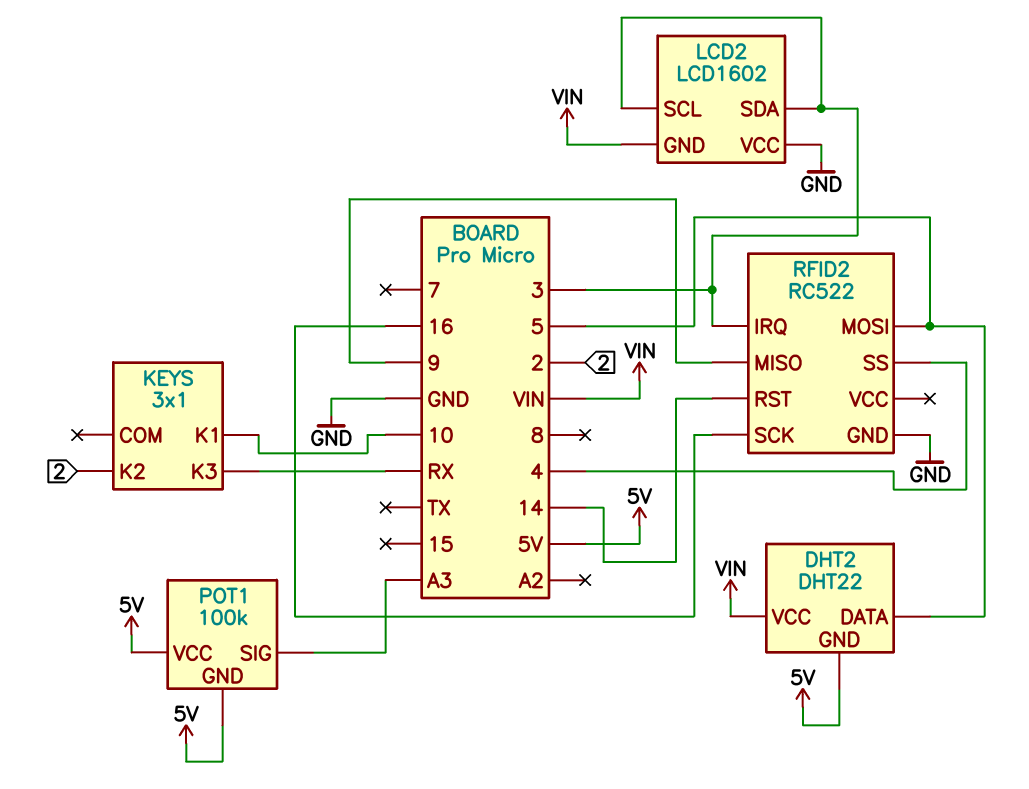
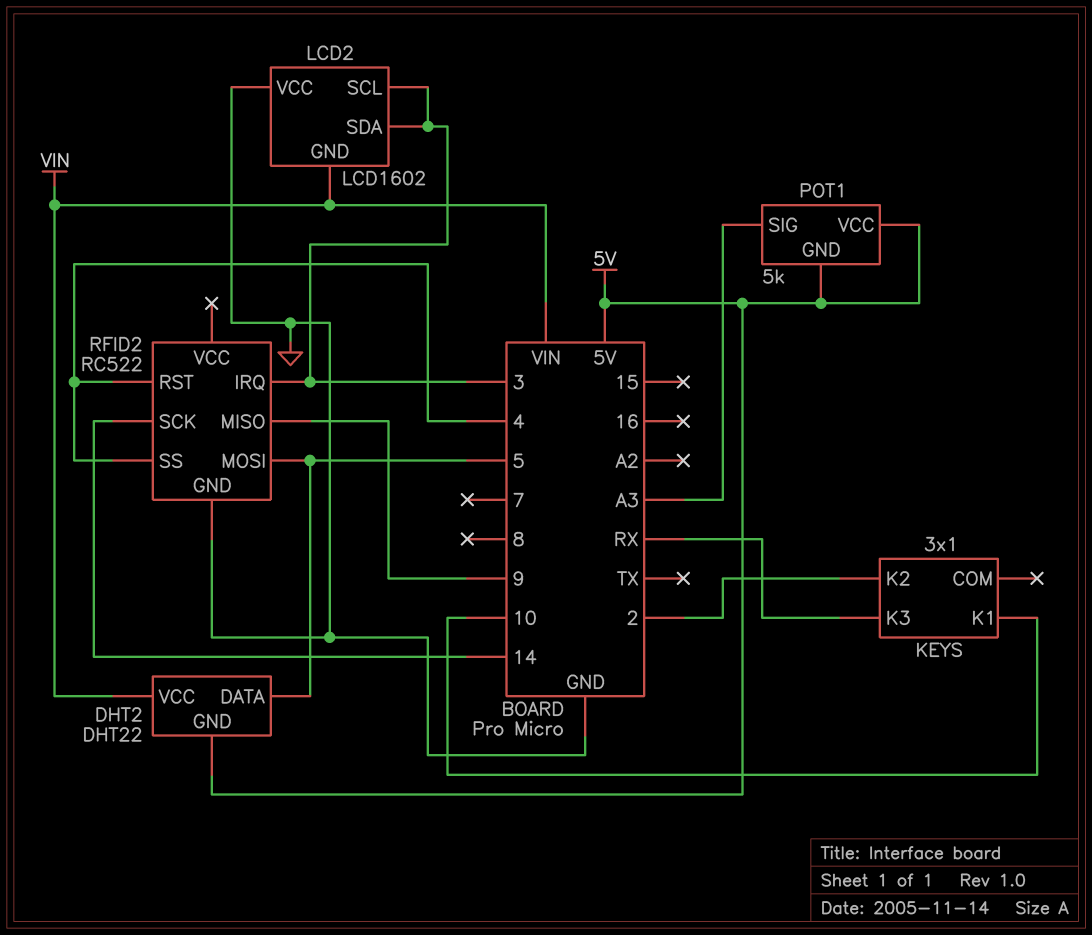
POT1: 100k -> 5k
RFID2 pin RST: 14 -> 4
RFID2 pin SCK: 16 -> 14

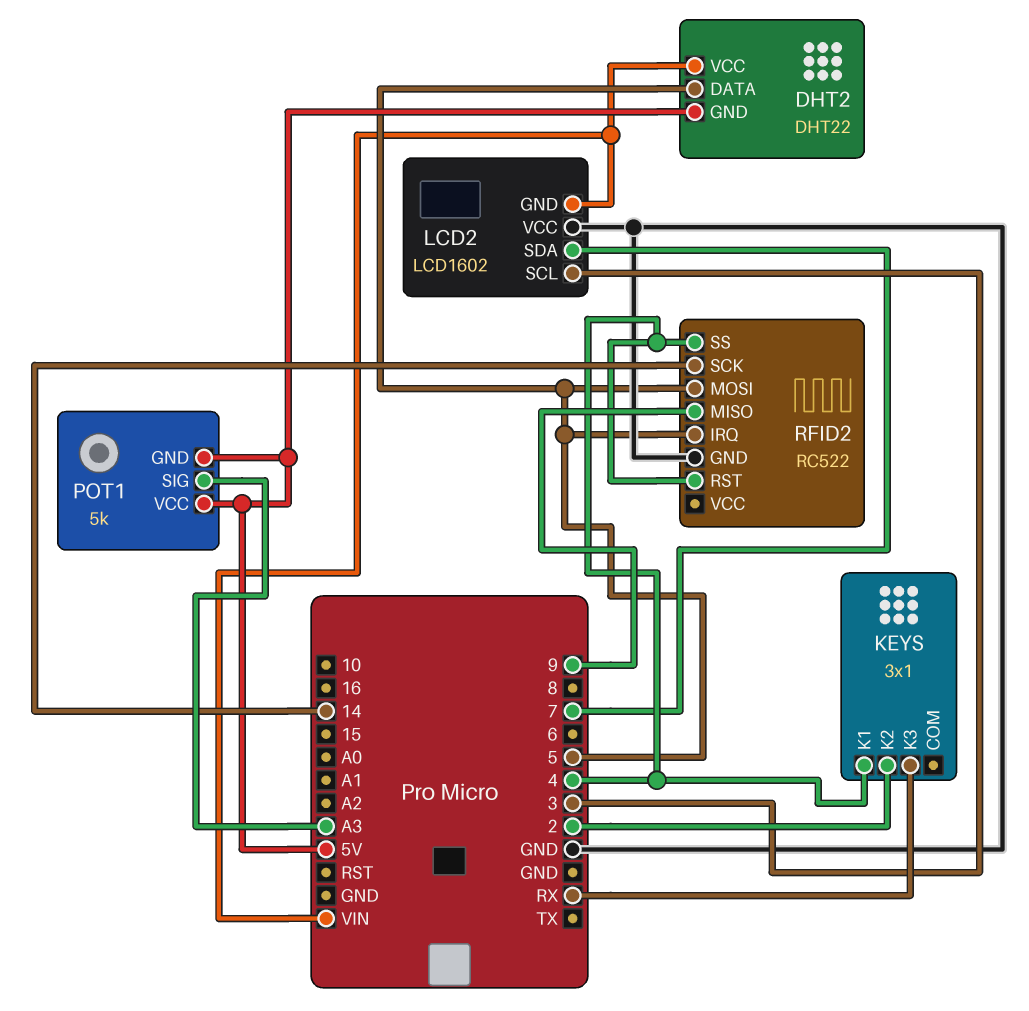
KEYS pin K1: 10 -> 4
LCD2 pin SDA: 3 -> 7
RFID2 pin IRQ: 3 -> 5

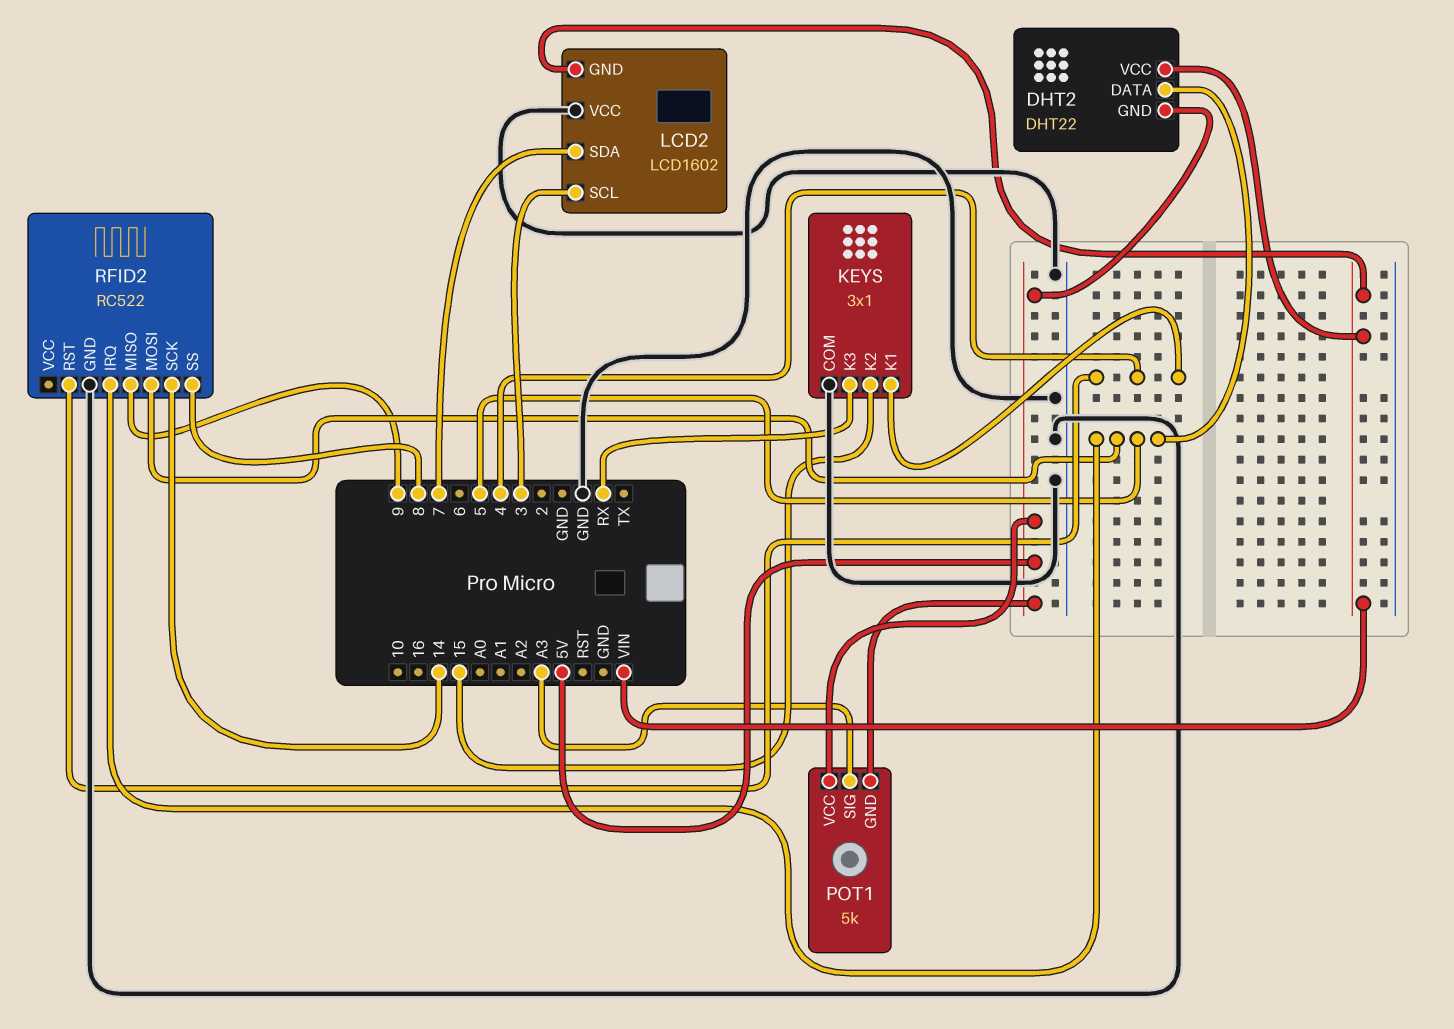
KEYS pin COM: none -> GND
KEYS pin K2: 2 -> 15
RFID2 pin SS: 4 -> 8

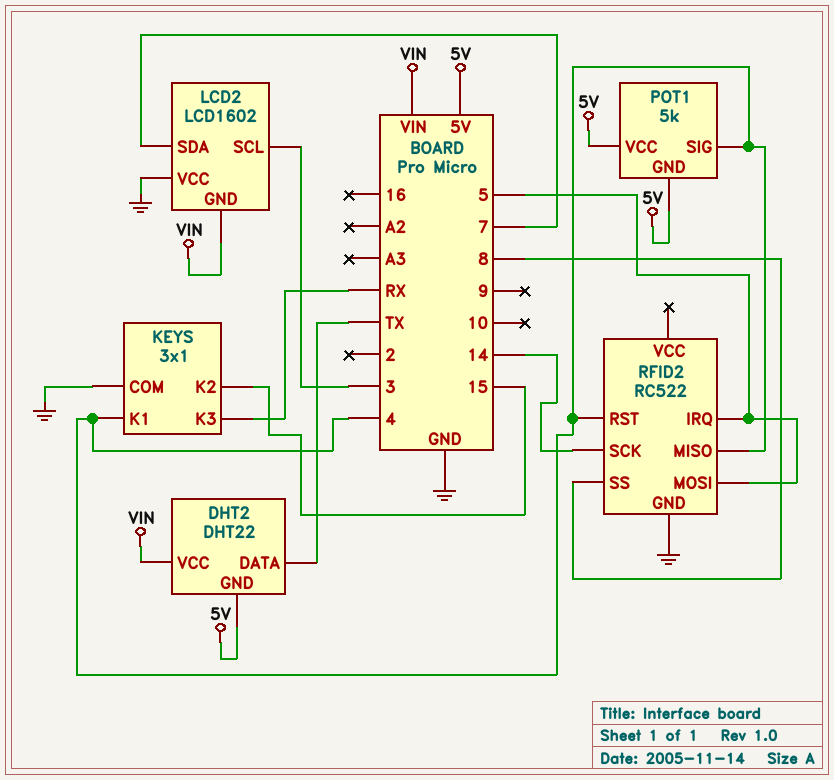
DHT2 pin DATA: 5 -> TX
POT1 pin SIG: A3 -> 4
RFID2 pin MISO: 9 -> 4

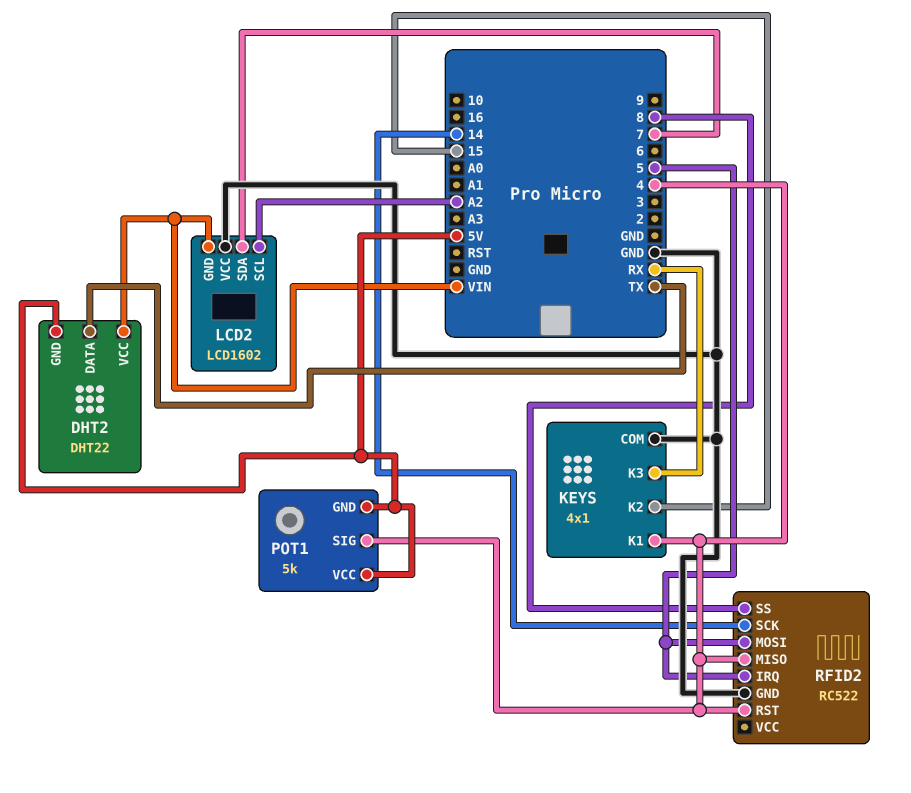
KEYS: 3x1 -> 4x1
LCD2 pin SCL: 3 -> A2

